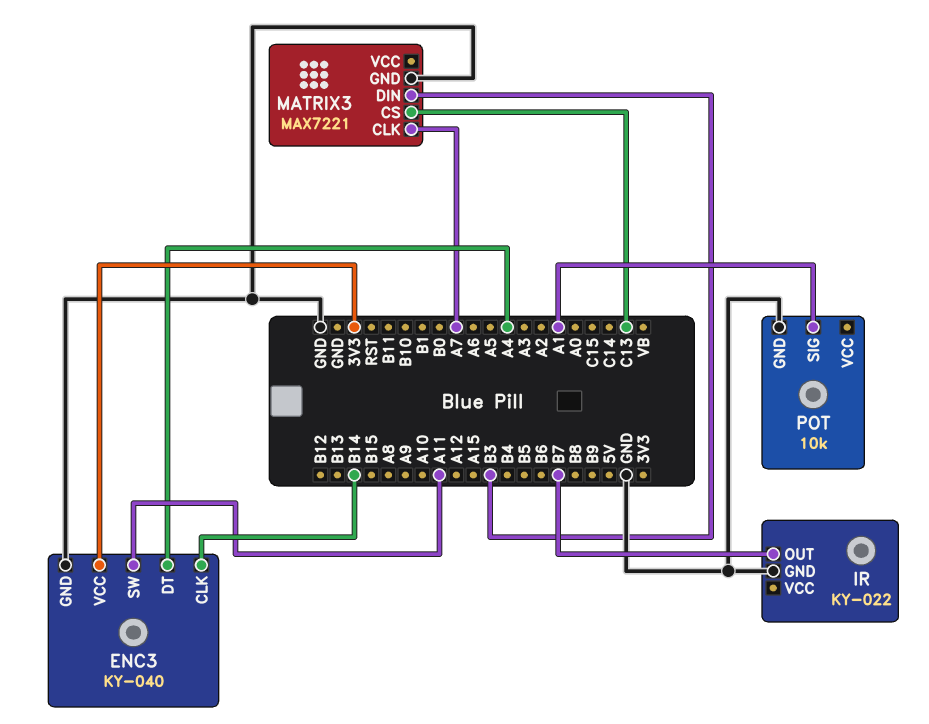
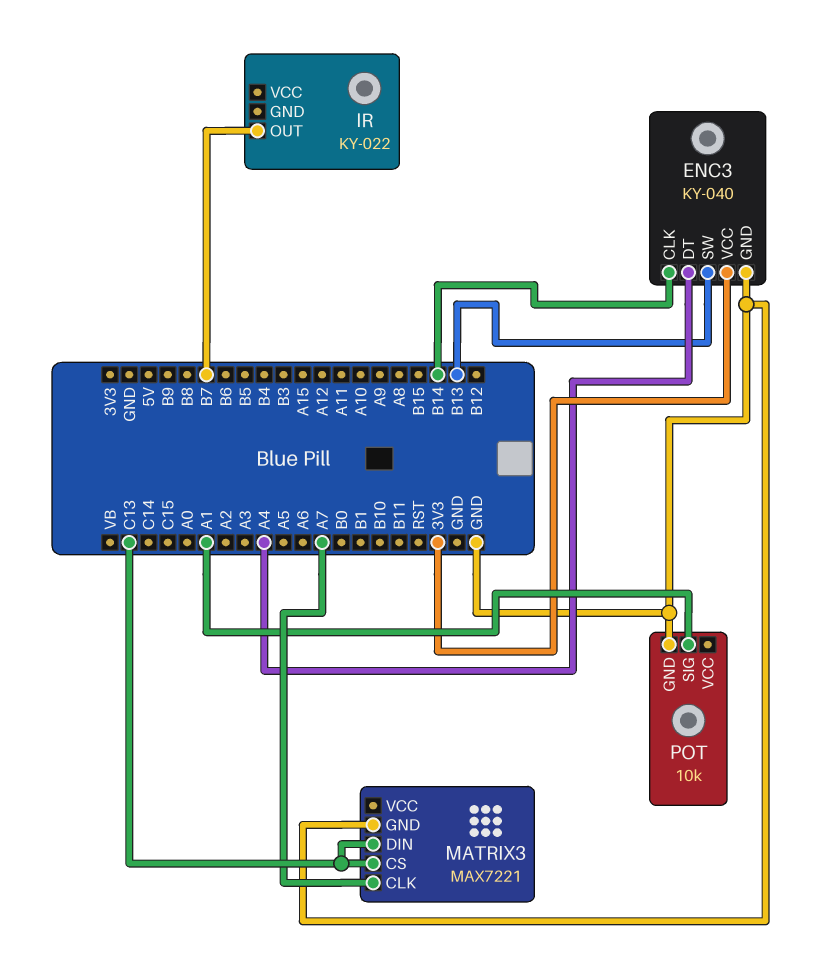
ENC3 pin SW: A11 -> B13
IR pin GND: GND -> none
MATRIX3 pin DIN: B3 -> C13

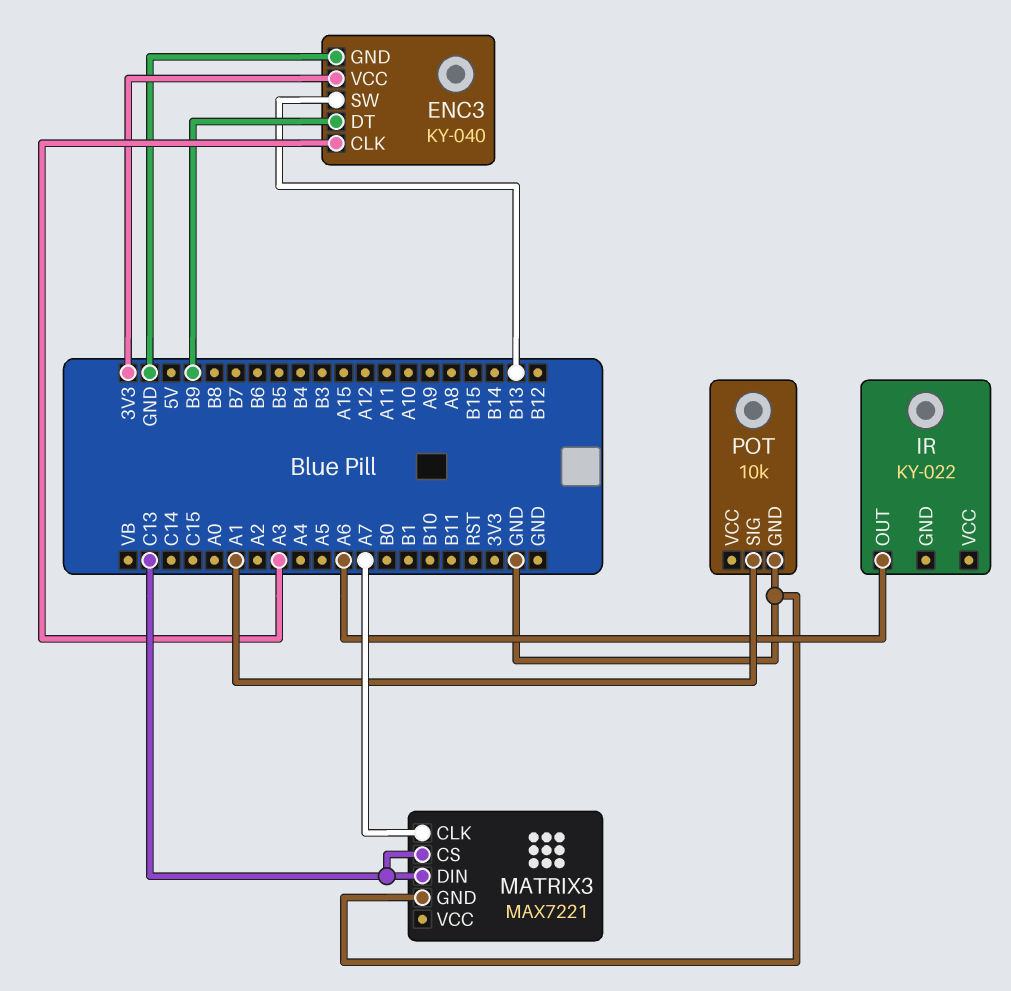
ENC3 pin CLK: B14 -> A3
ENC3 pin DT: A4 -> B9
IR pin OUT: B7 -> A6

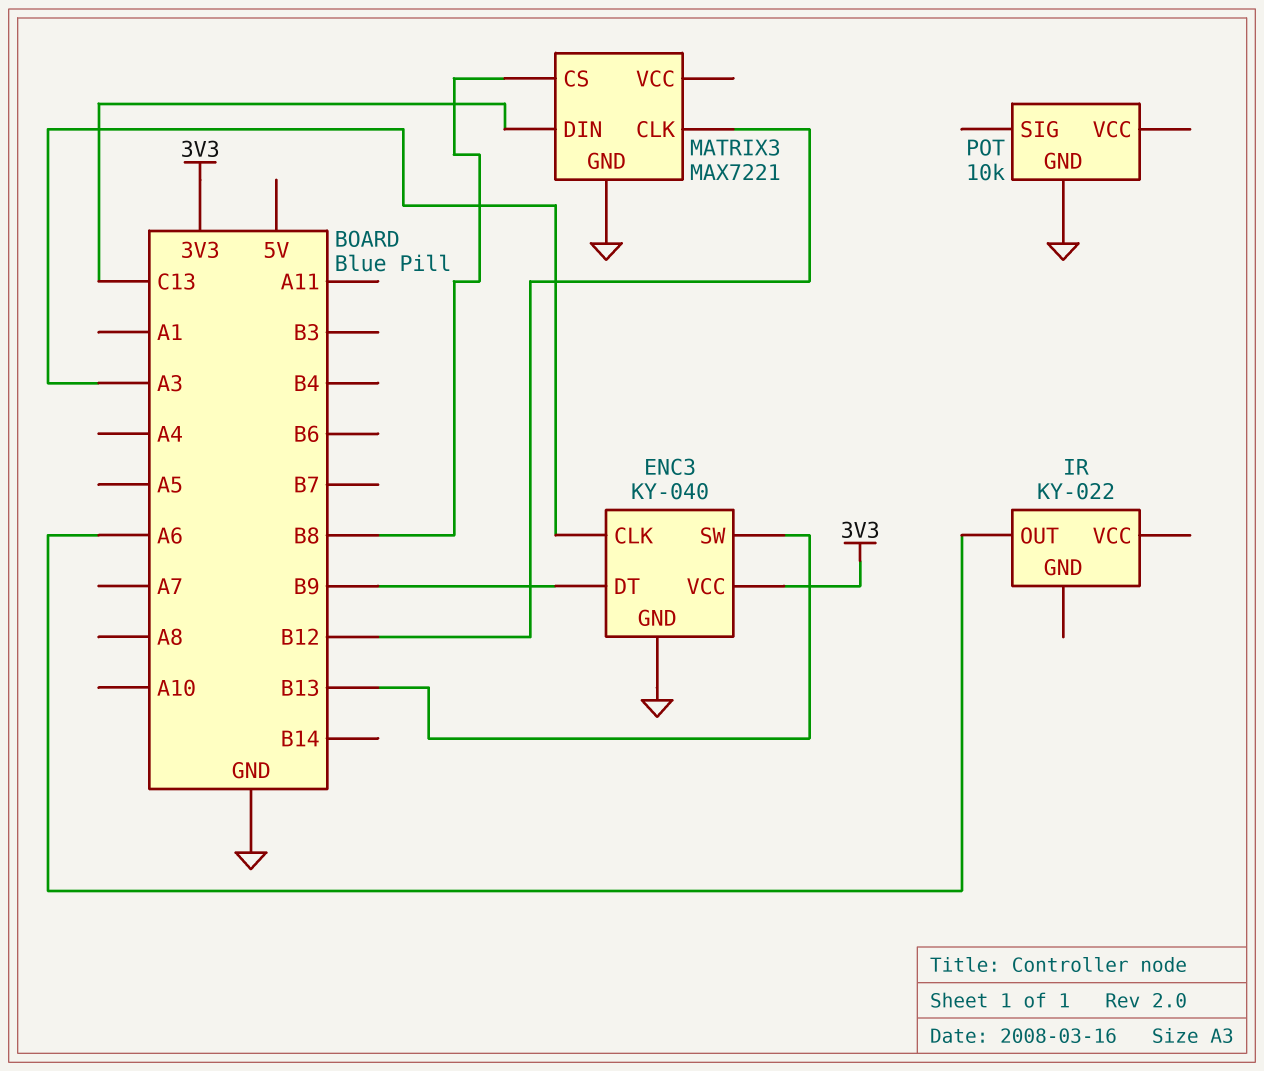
MATRIX3 pin CLK: A7 -> B12
MATRIX3 pin CS: C13 -> B8
POT pin SIG: A1 -> none

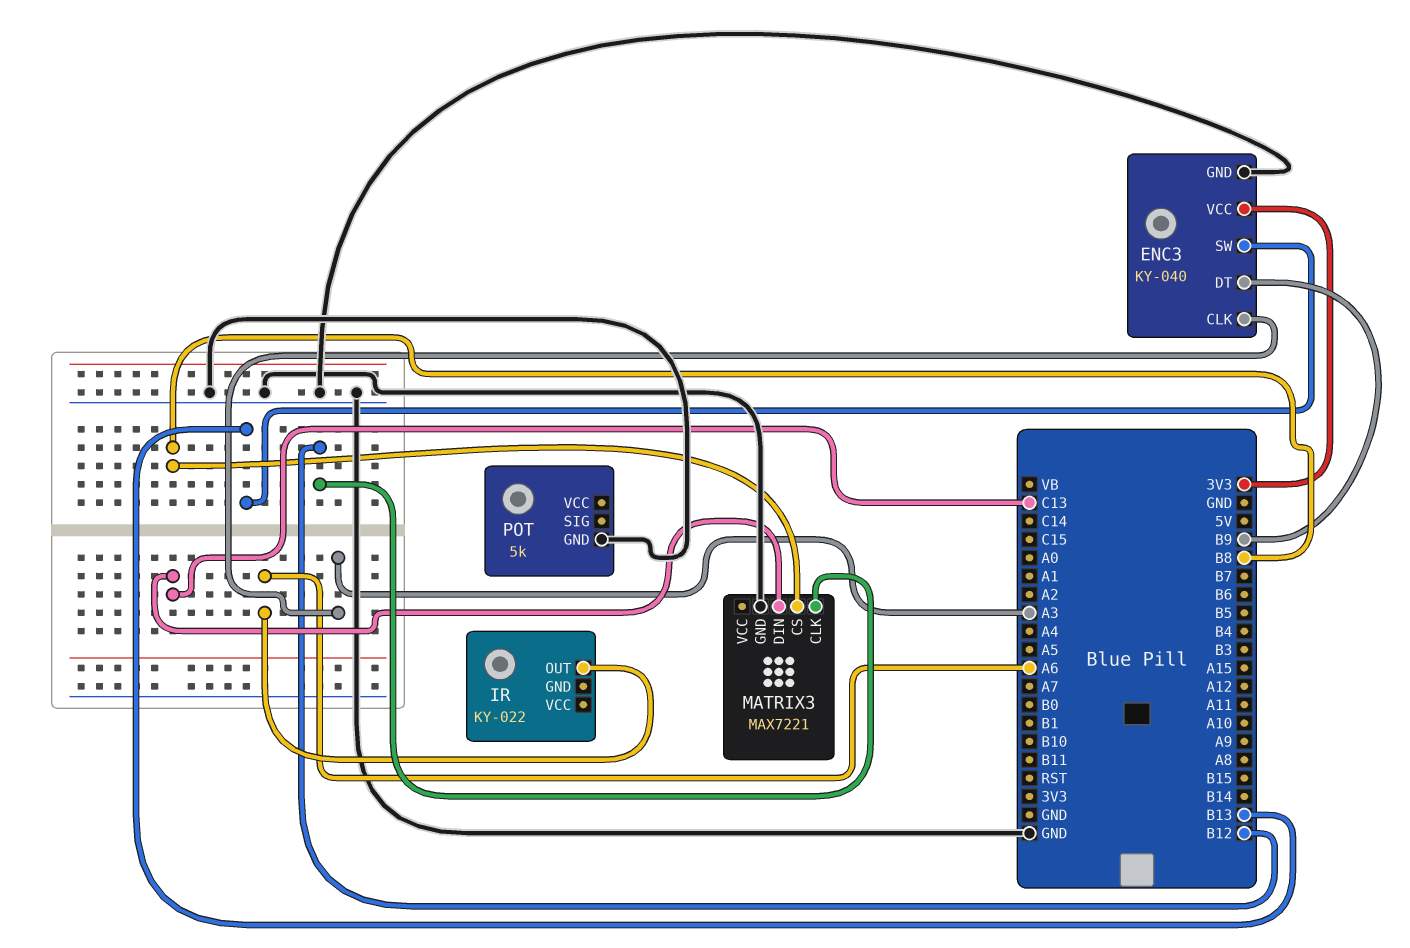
POT: 10k -> 5k

